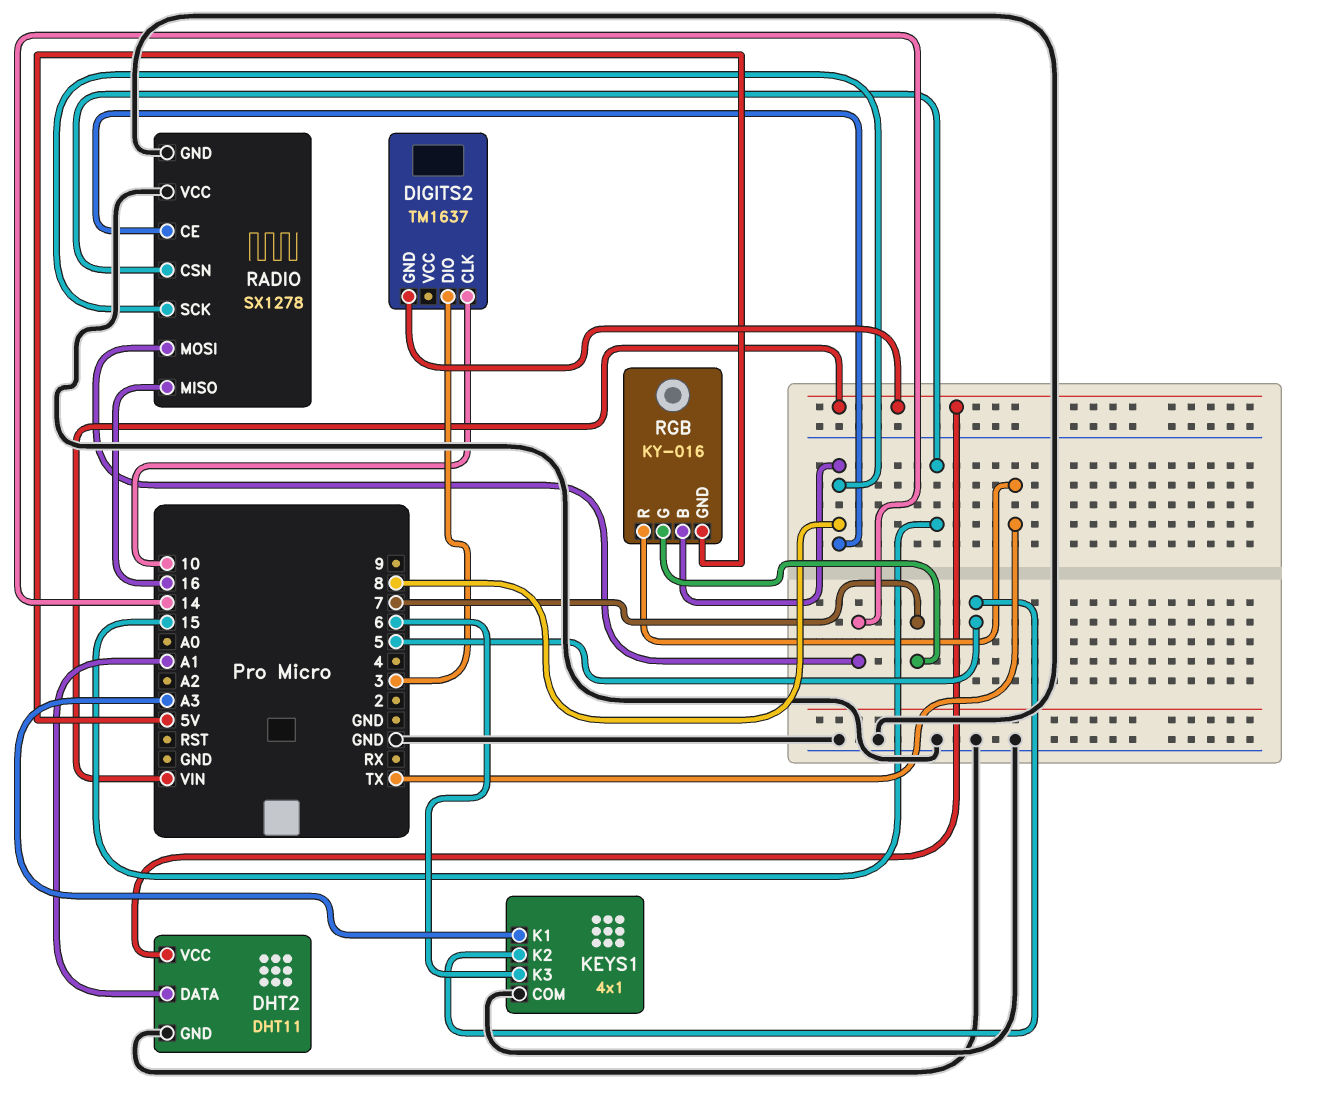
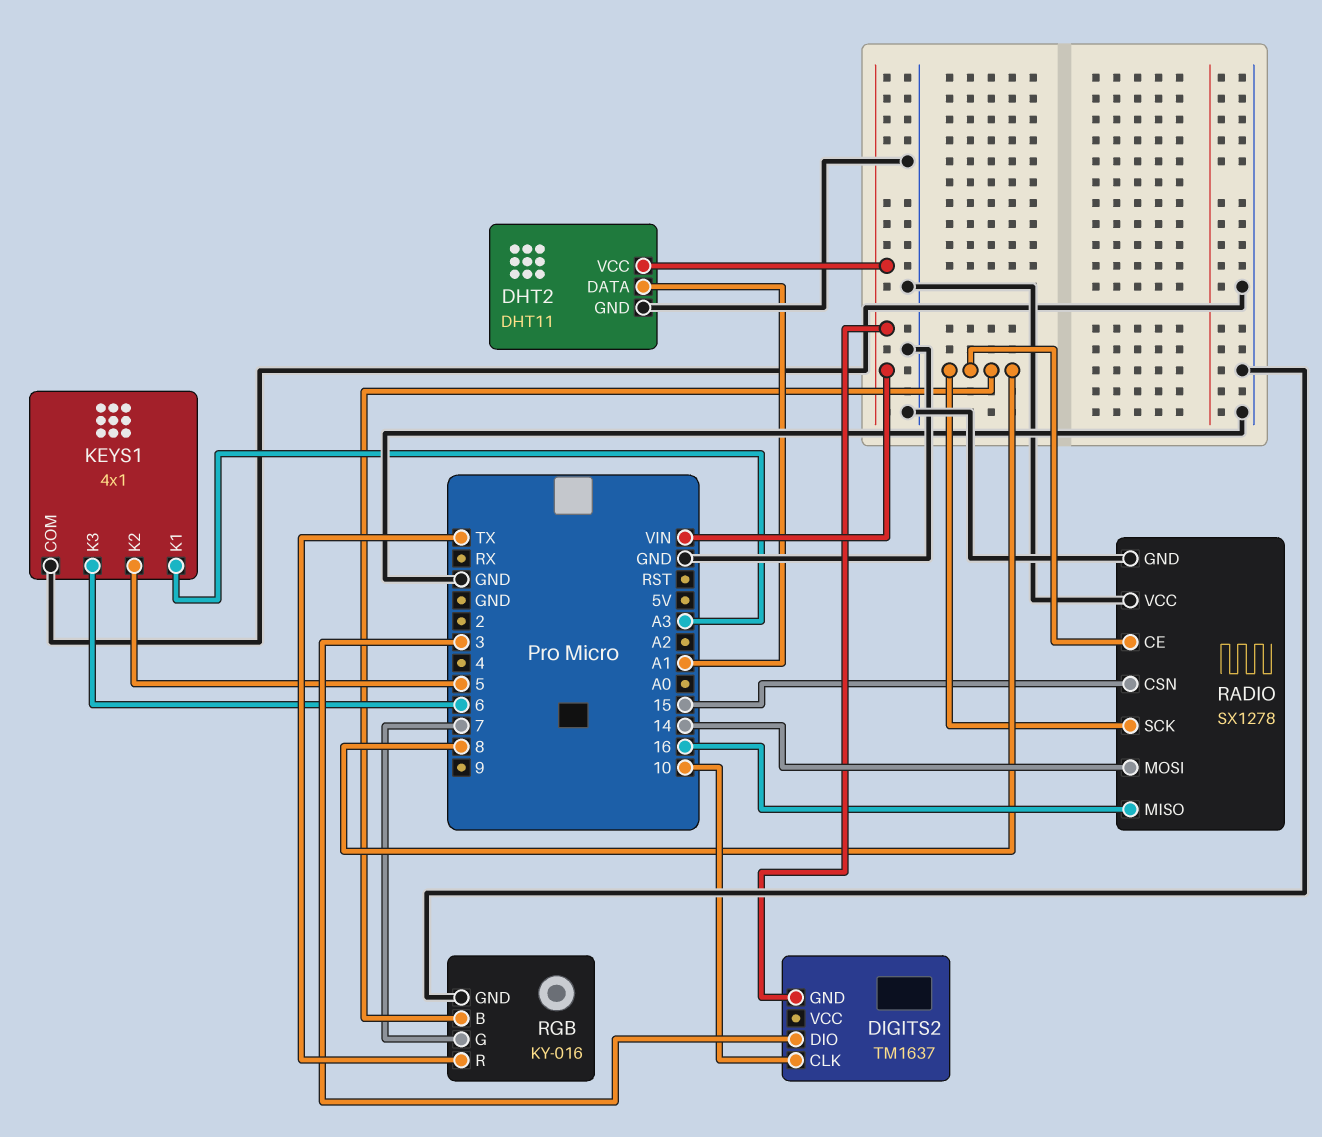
RGB pin GND: 5V -> GND

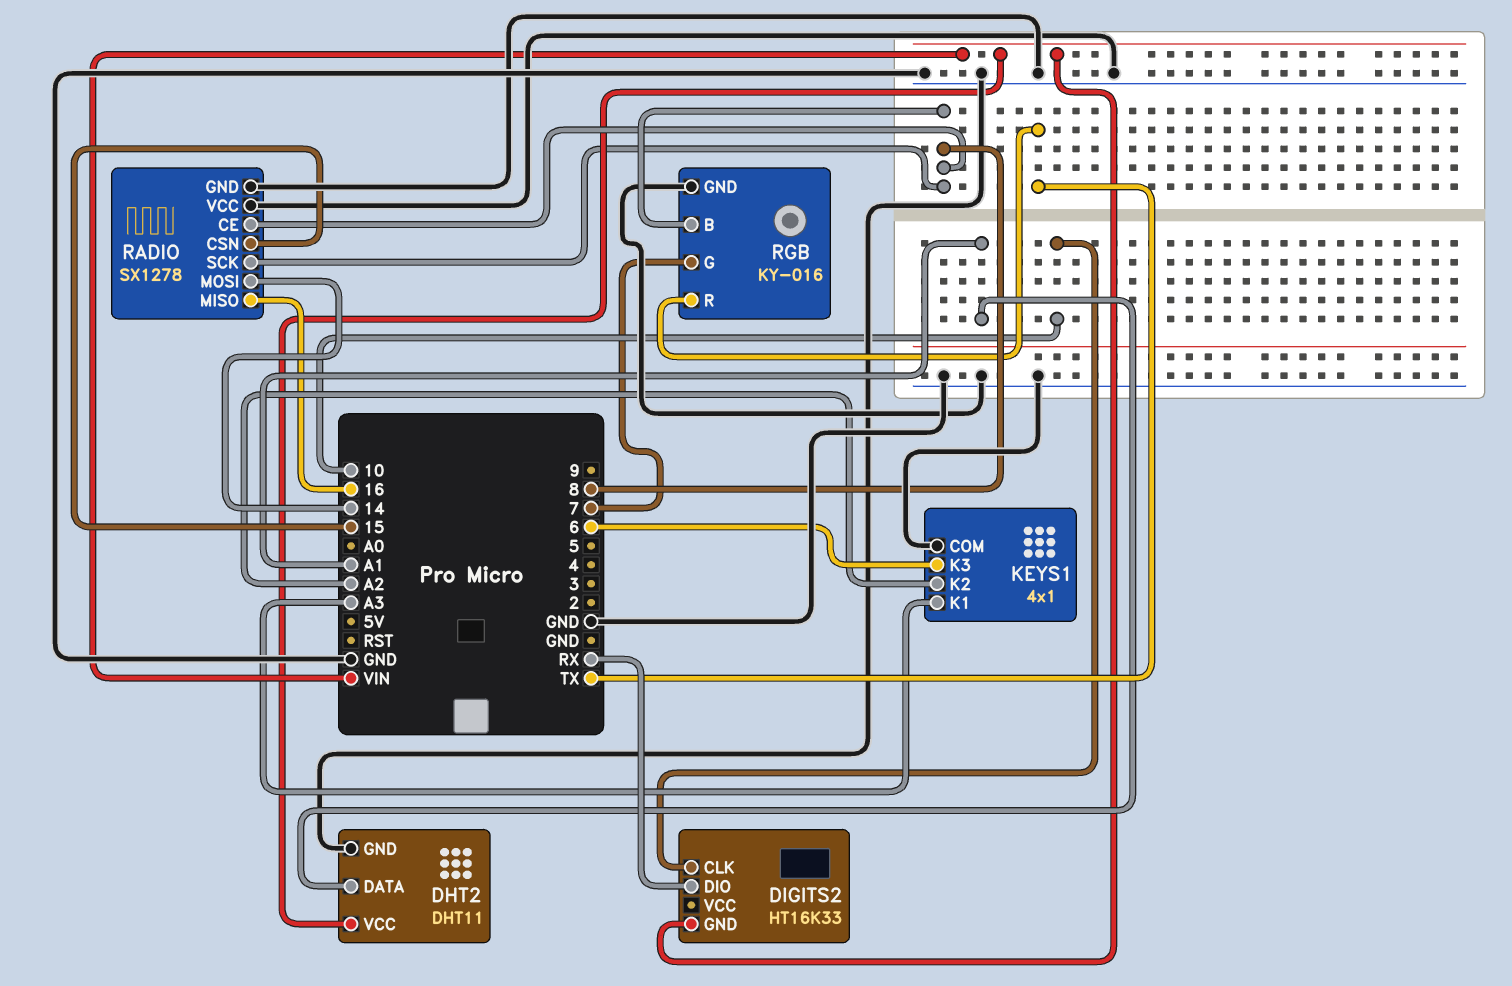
DIGITS2: TM1637 -> HT16K33
DIGITS2 pin DIO: 3 -> RX
KEYS1 pin K2: 5 -> A2

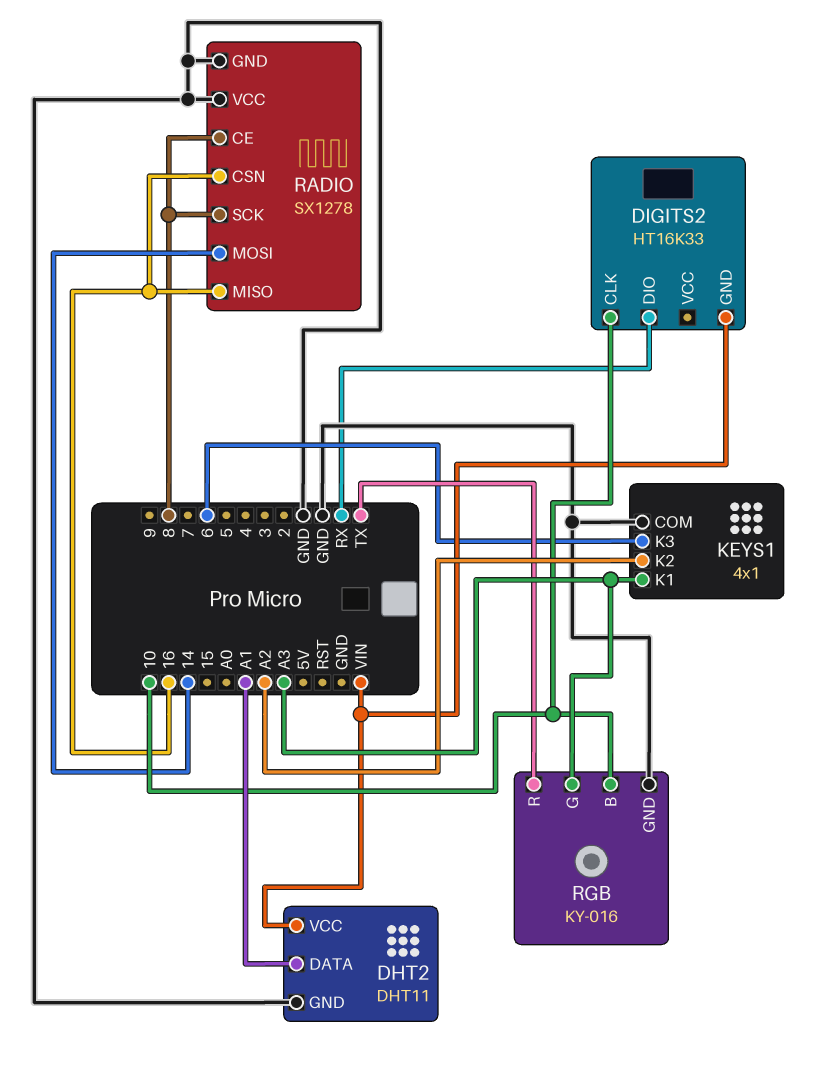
RADIO pin CSN: 15 -> 16
RGB pin B: 8 -> 10
RGB pin G: 7 -> A3

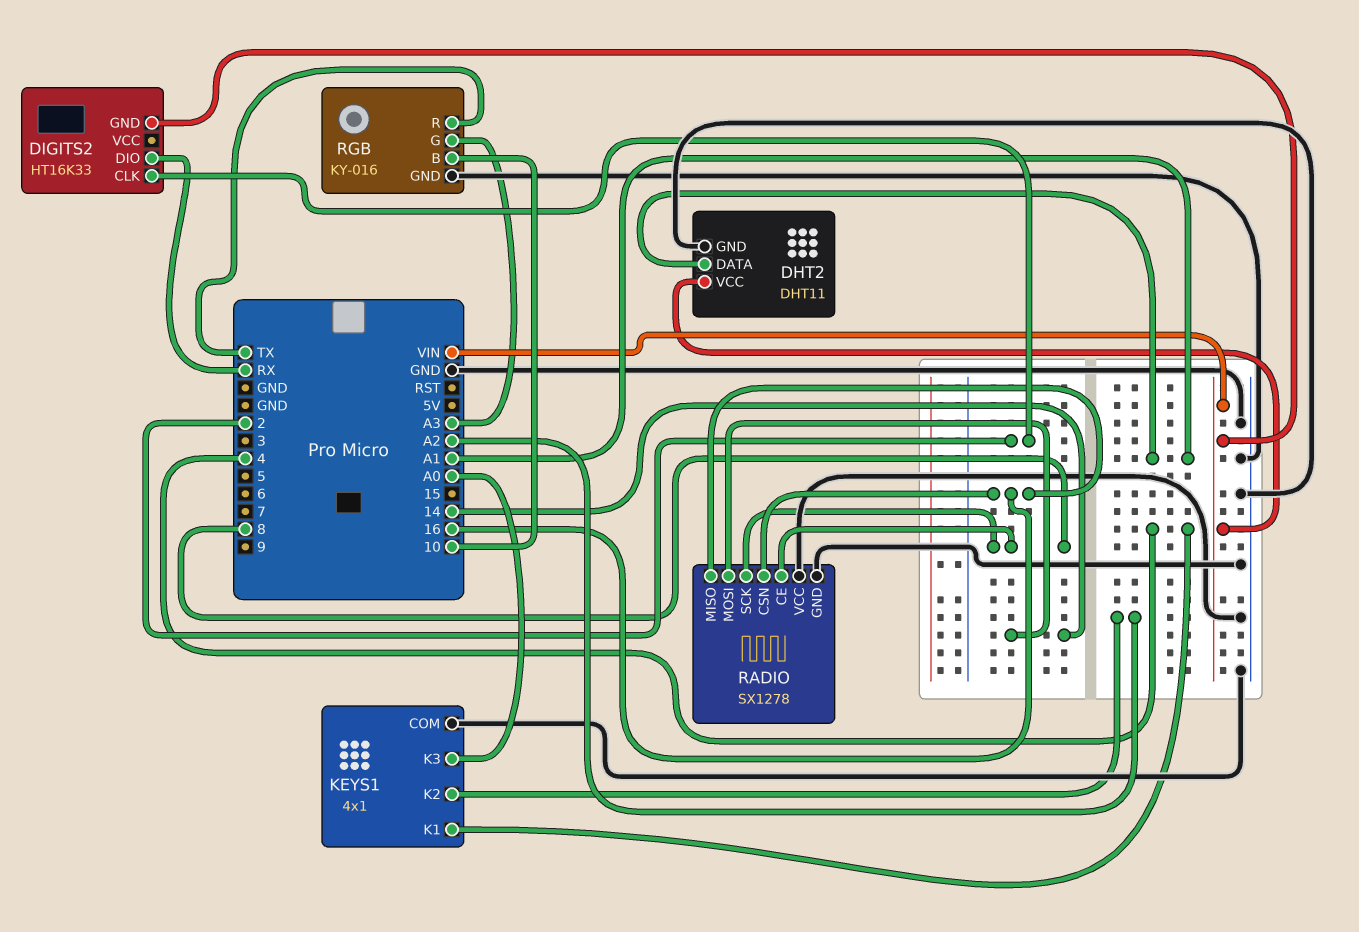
DIGITS2 pin CLK: 10 -> 2
KEYS1 pin K1: A3 -> 4
KEYS1 pin K3: 6 -> A0

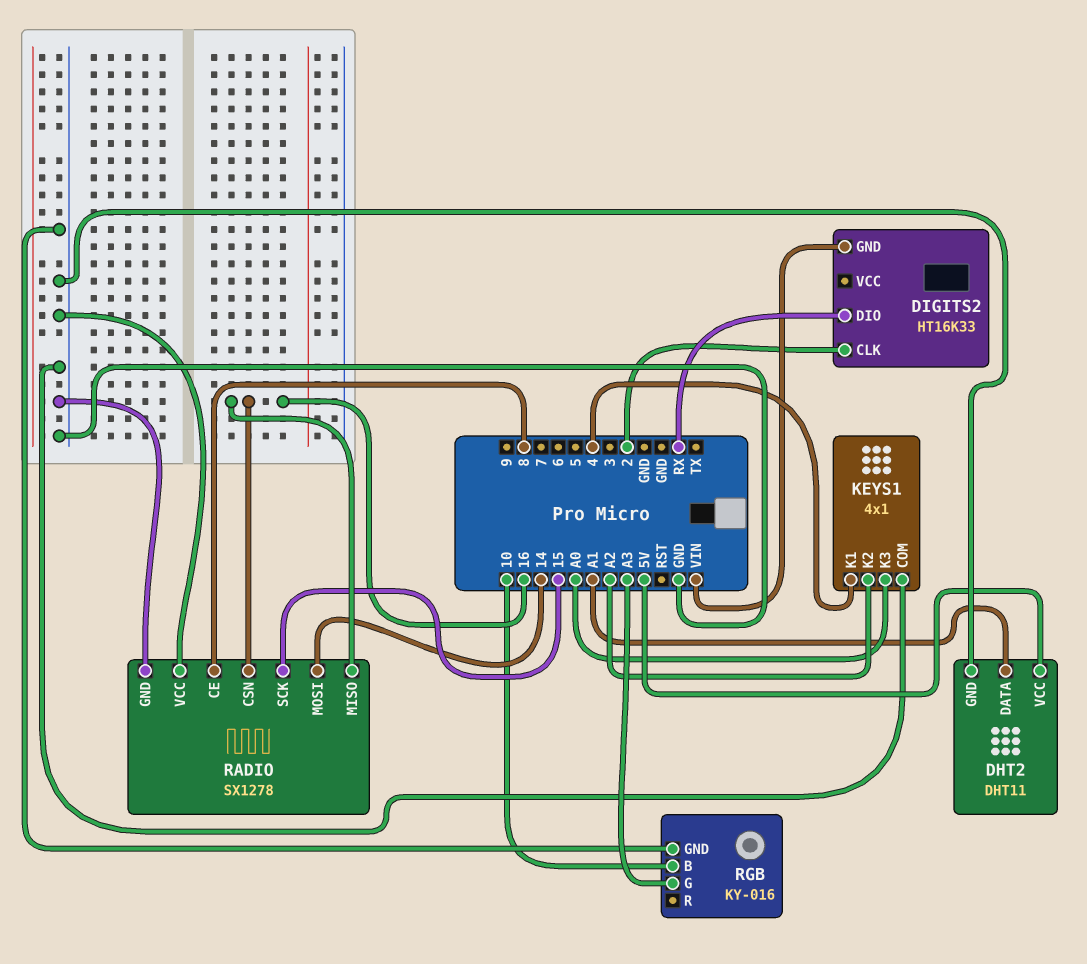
DHT2 pin VCC: VIN -> 5V
RADIO pin SCK: 8 -> 15
RGB pin R: TX -> none

